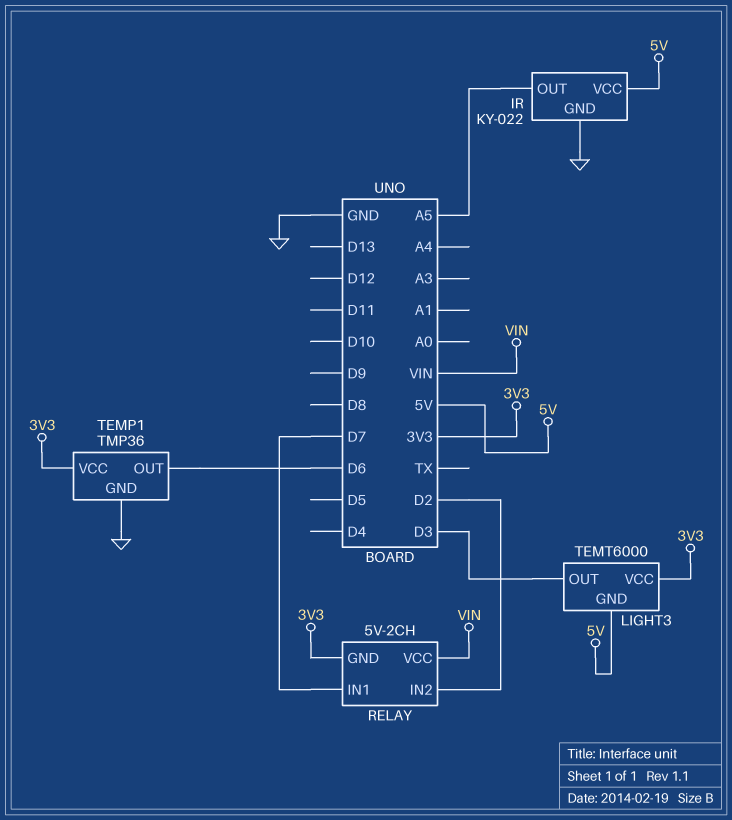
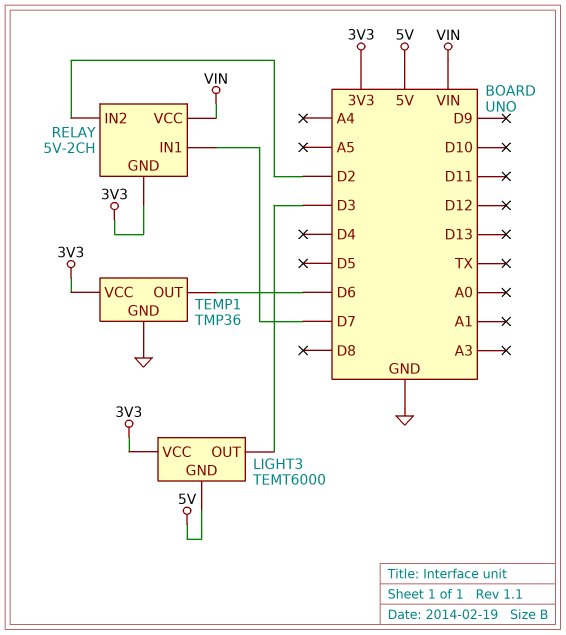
IR: KY-022 -> none
IR pin GND: GND -> none
IR pin OUT: A5 -> none
IR pin VCC: 5V -> none

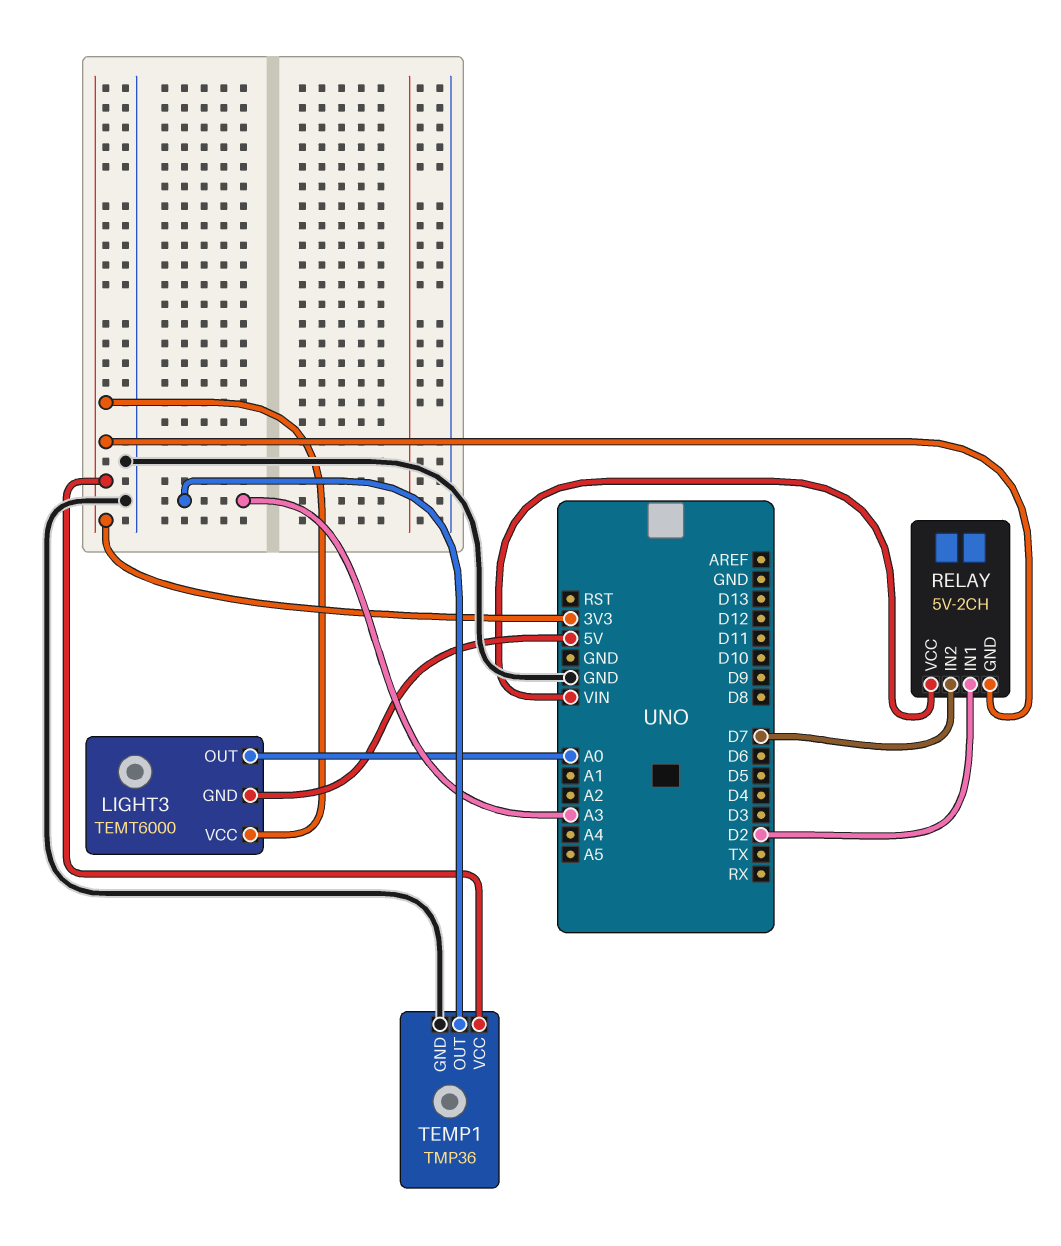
LIGHT3 pin OUT: D3 -> A0
RELAY pin IN1: D7 -> D2
RELAY pin IN2: D2 -> D7
TEMP1 pin OUT: D6 -> A3

